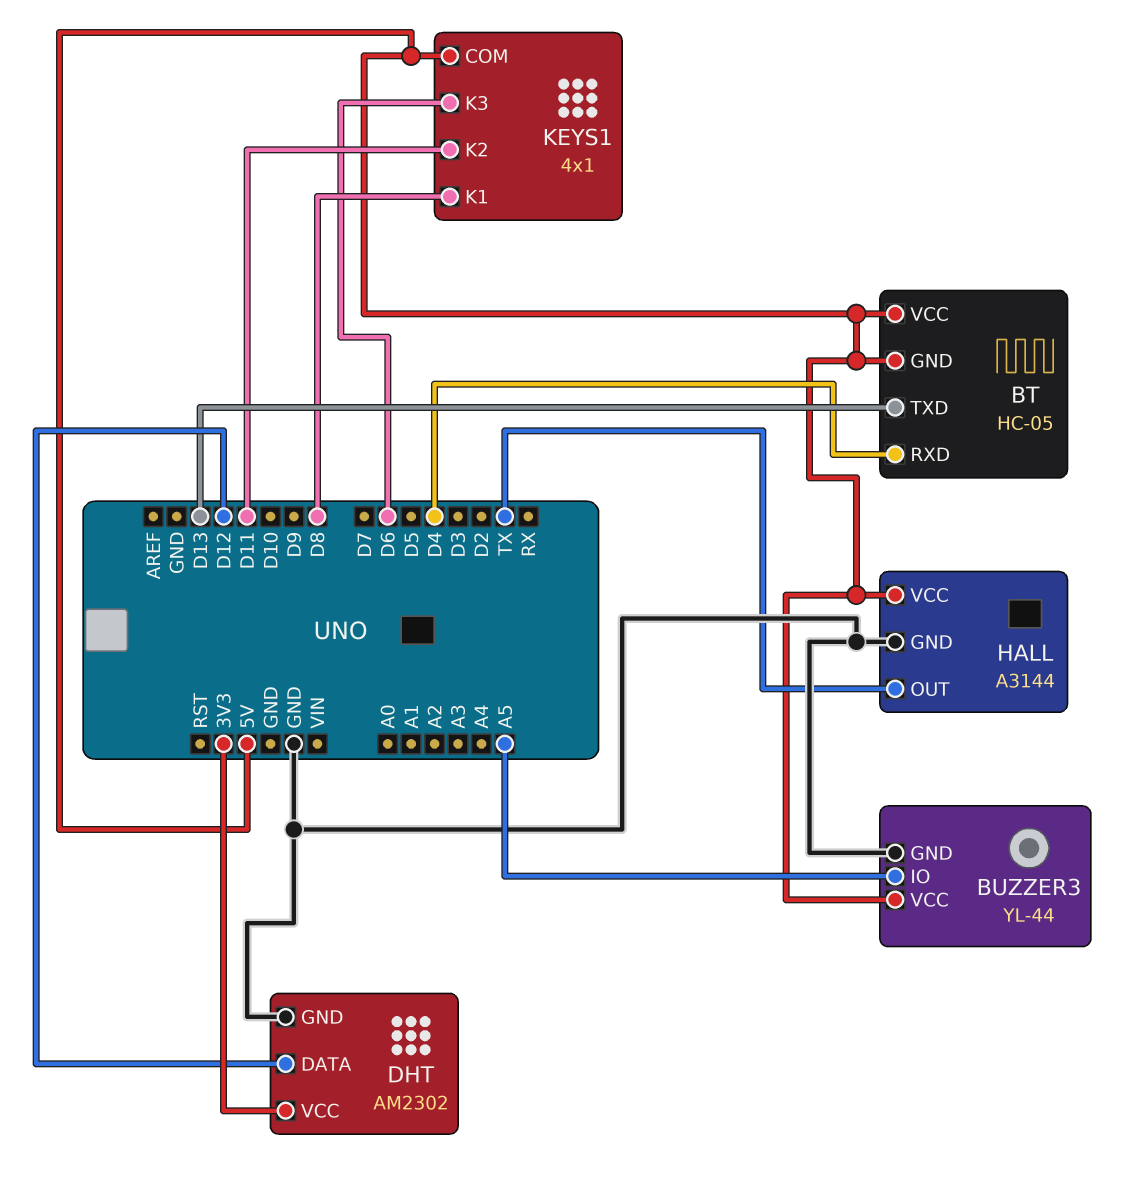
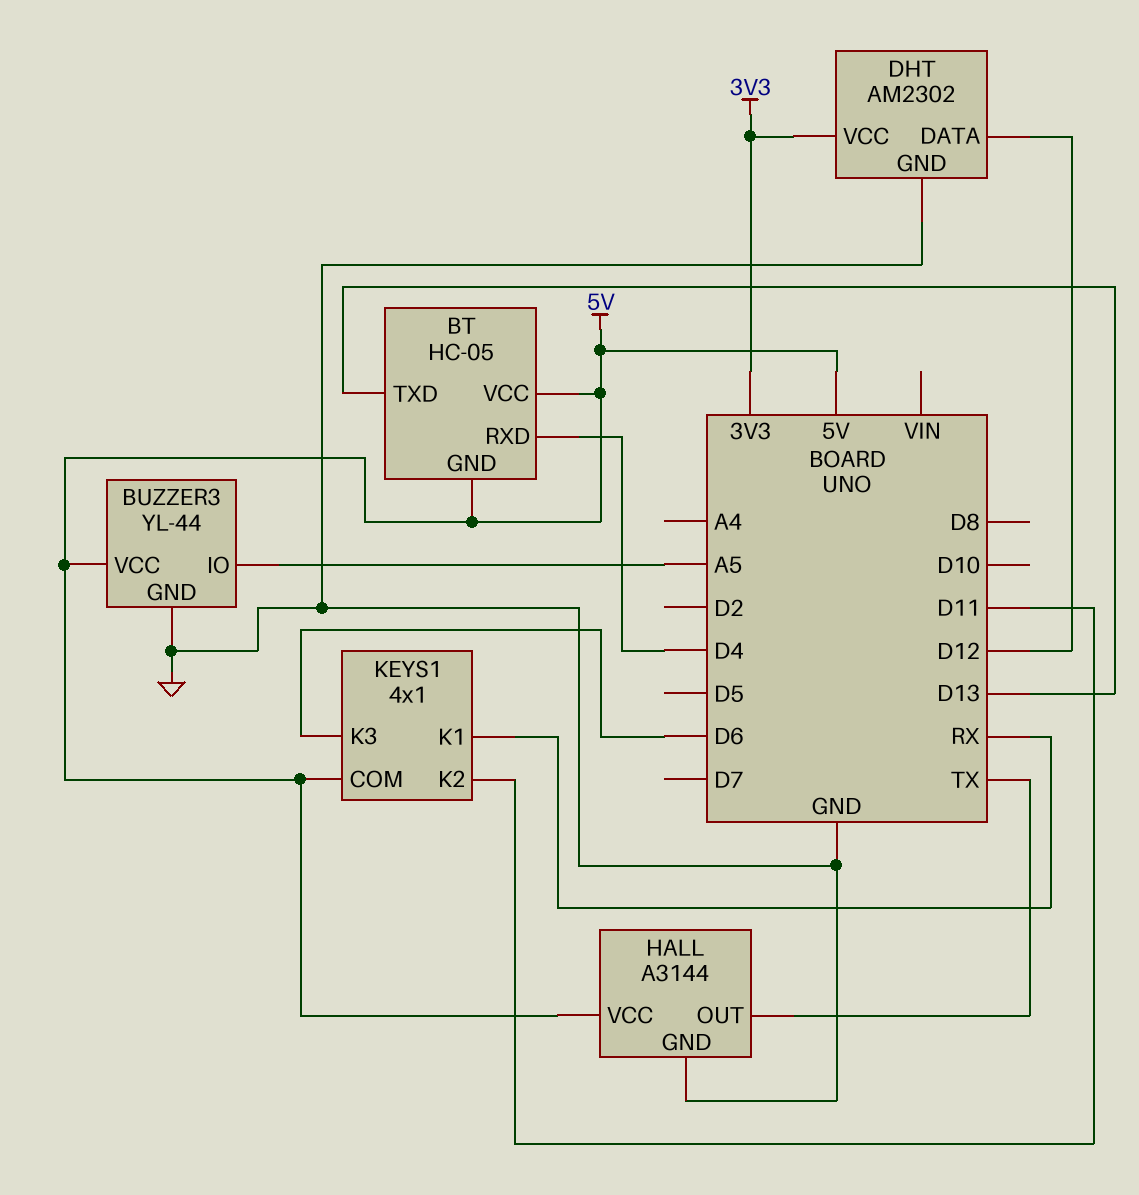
KEYS1 pin K1: D8 -> RX

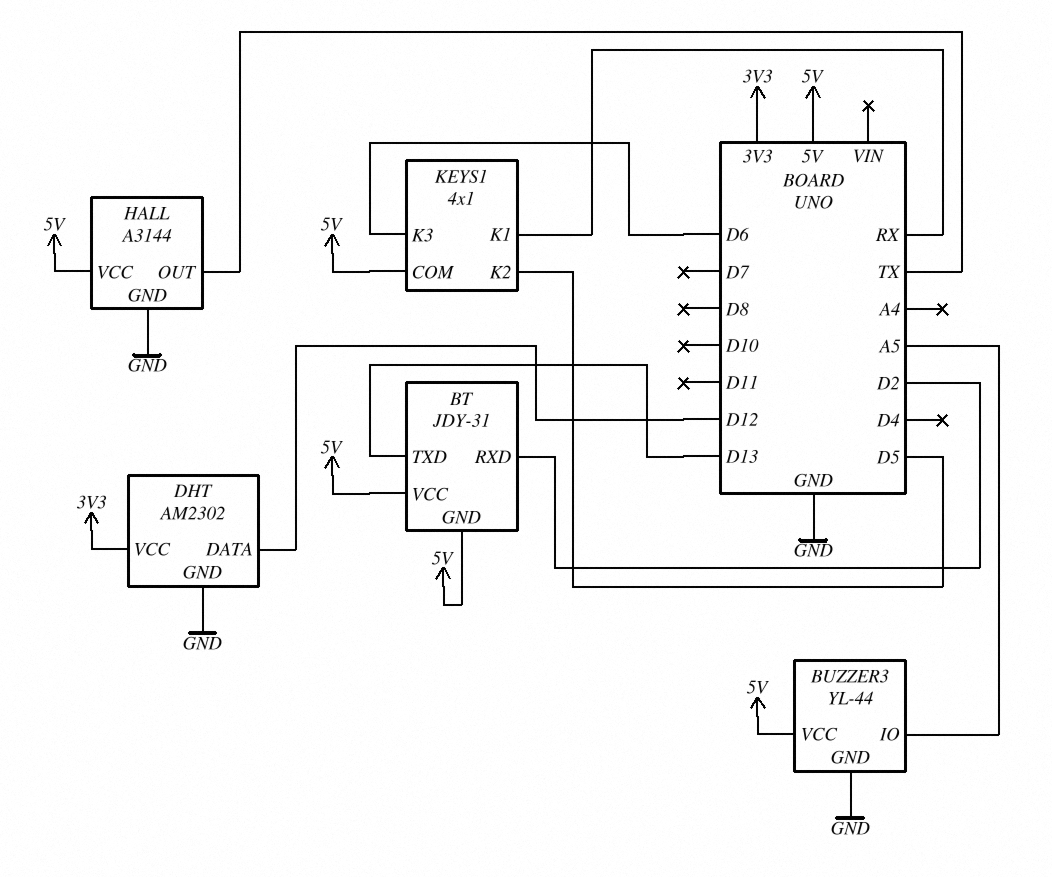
BT: HC-05 -> JDY-31
BT pin RXD: D4 -> D2
KEYS1 pin K2: D11 -> D5

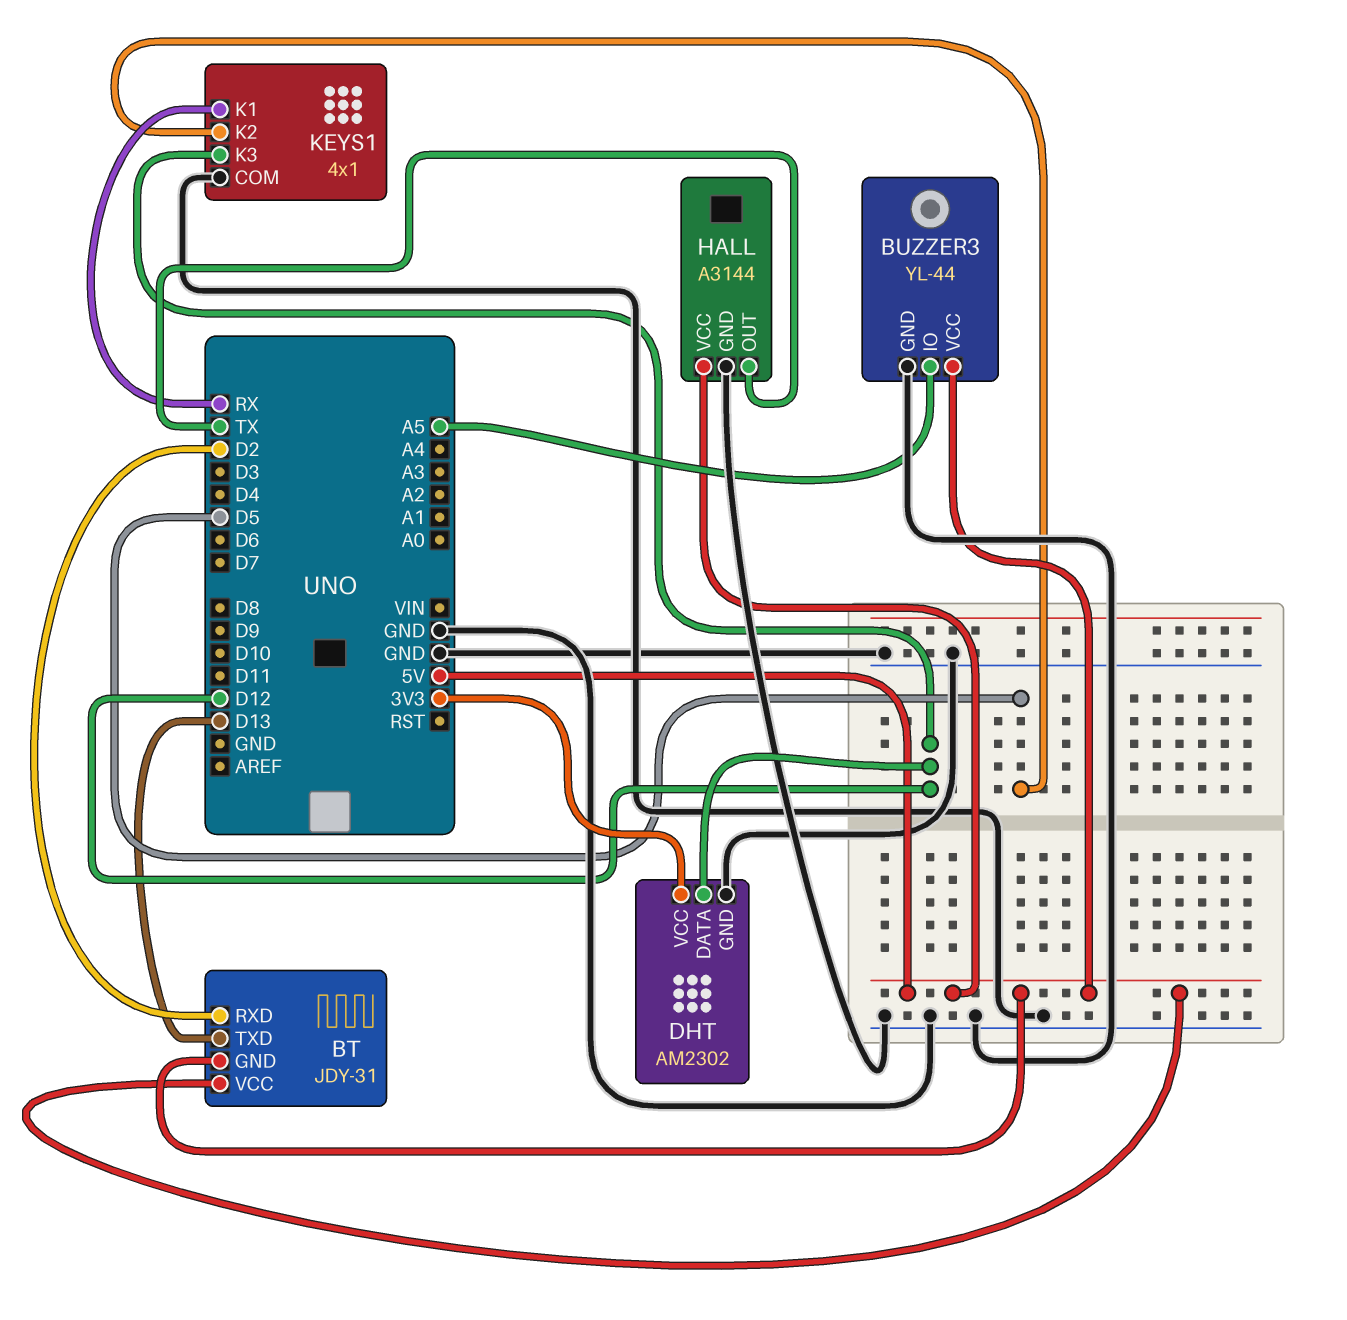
KEYS1 pin COM: 5V -> GND
KEYS1 pin K3: D6 -> D12

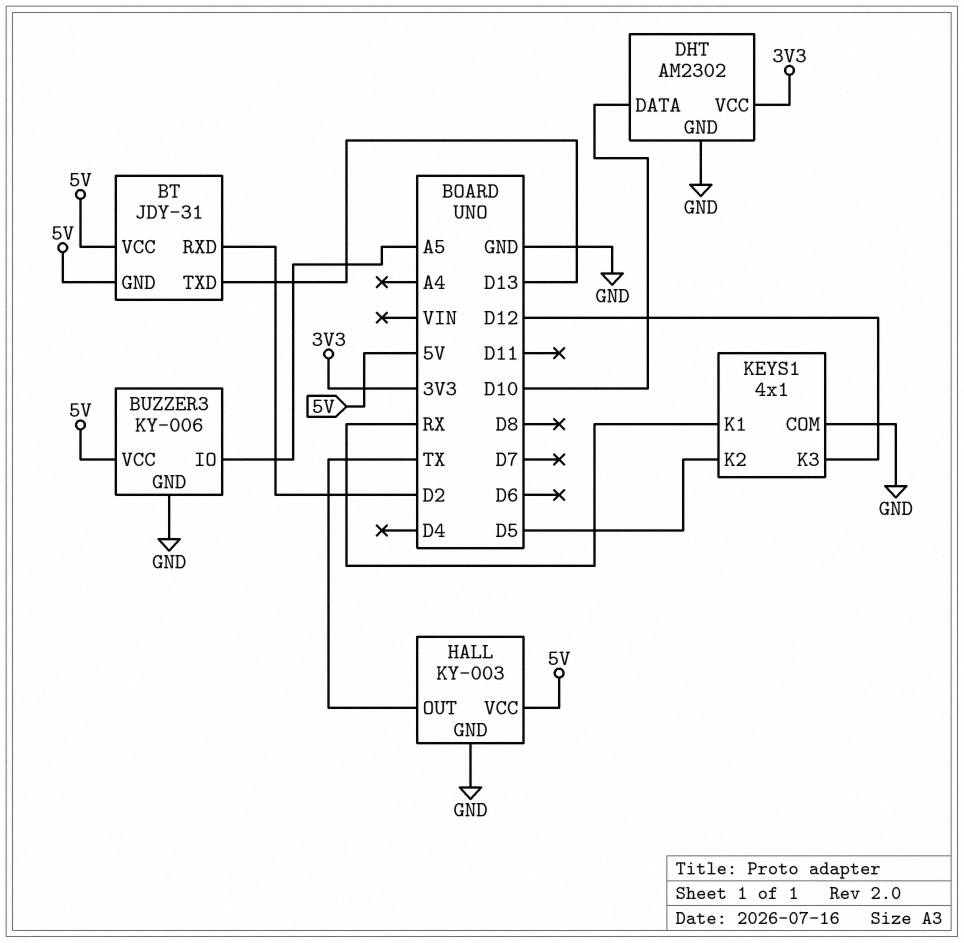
BUZZER3: YL-44 -> KY-006
DHT pin DATA: D12 -> D10
HALL: A3144 -> KY-003

